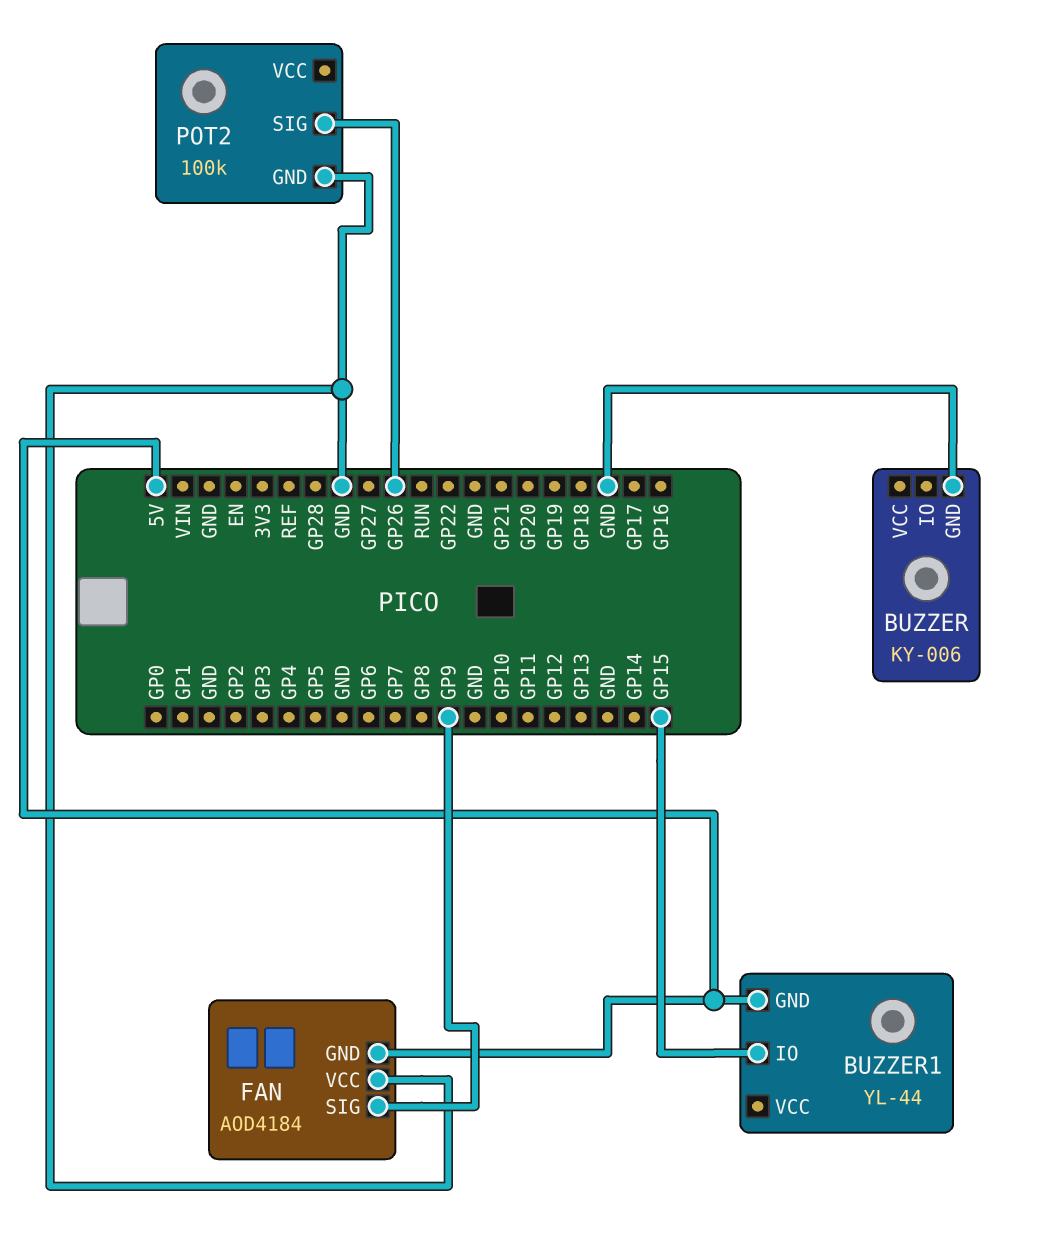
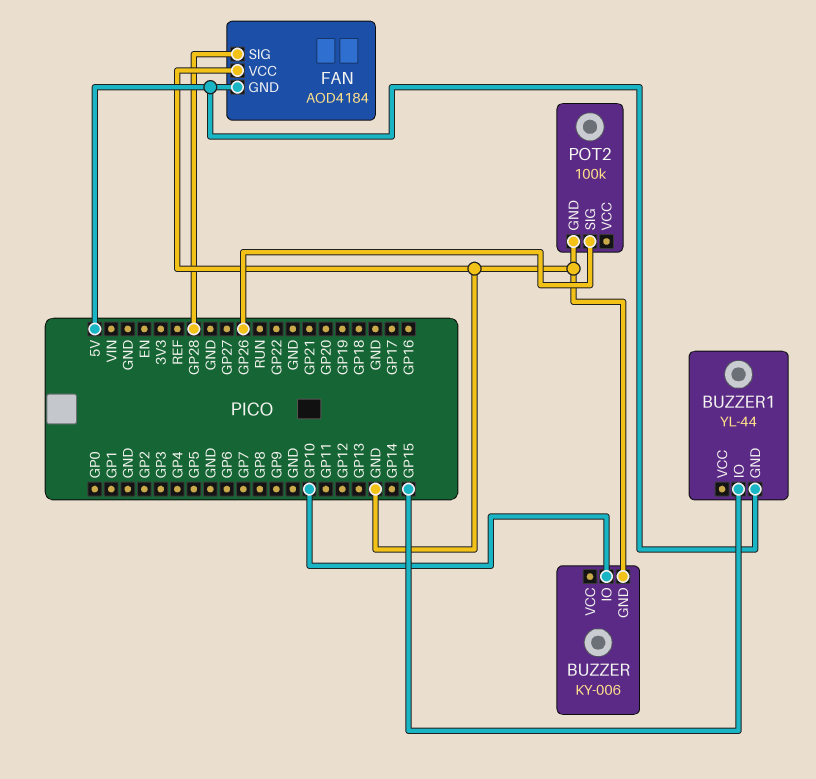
BUZZER pin IO: none -> GP10
FAN pin SIG: GP9 -> GP28

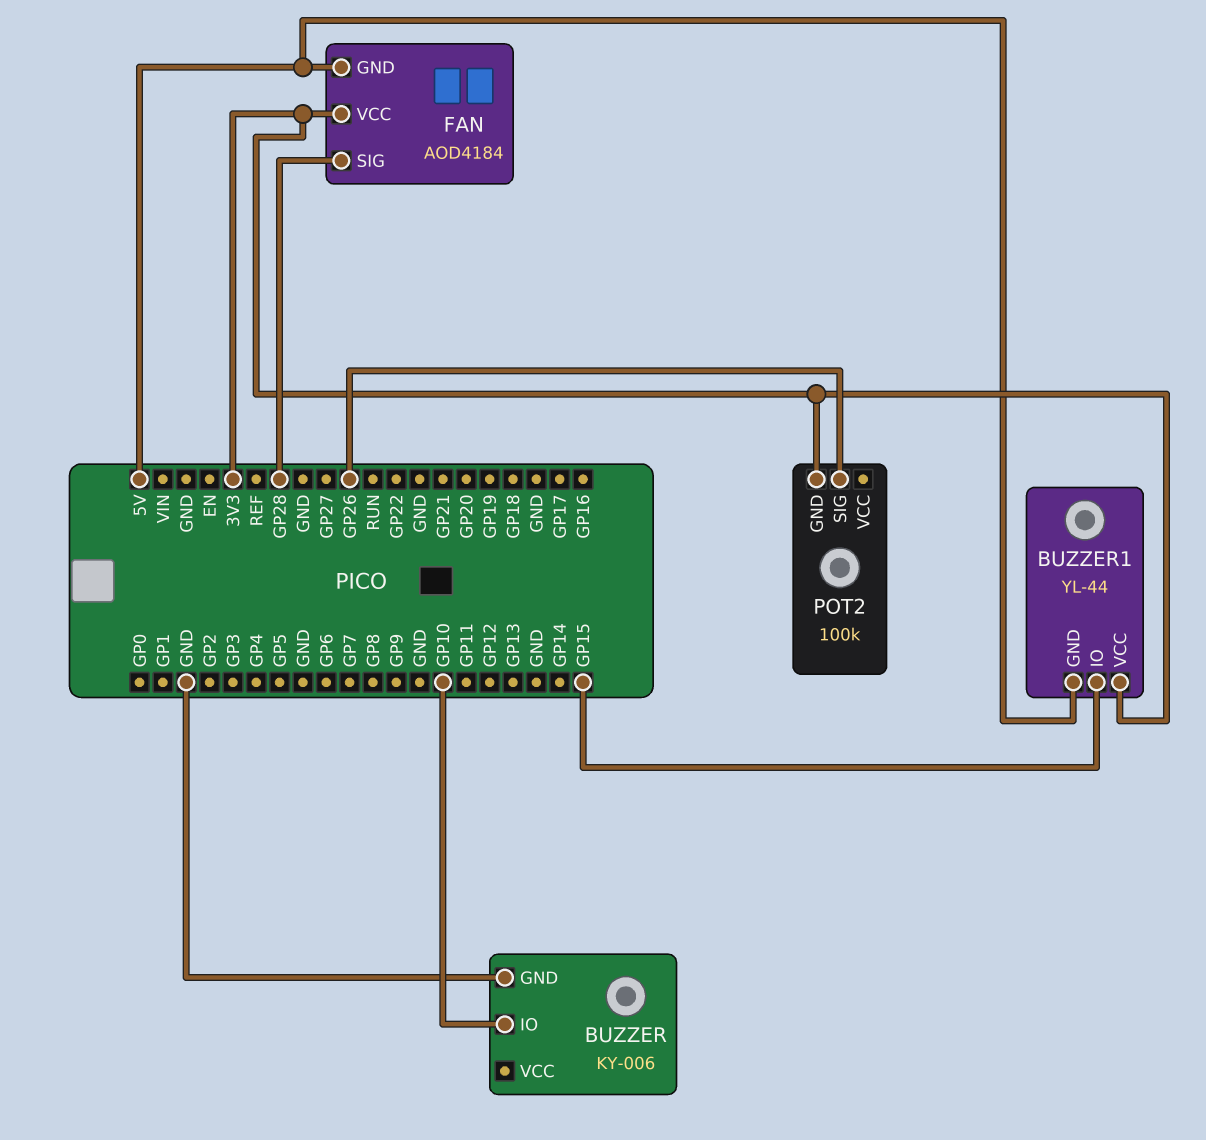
BUZZER1 pin VCC: none -> 3V3
FAN pin VCC: GND -> 3V3
POT2 pin GND: GND -> 3V3

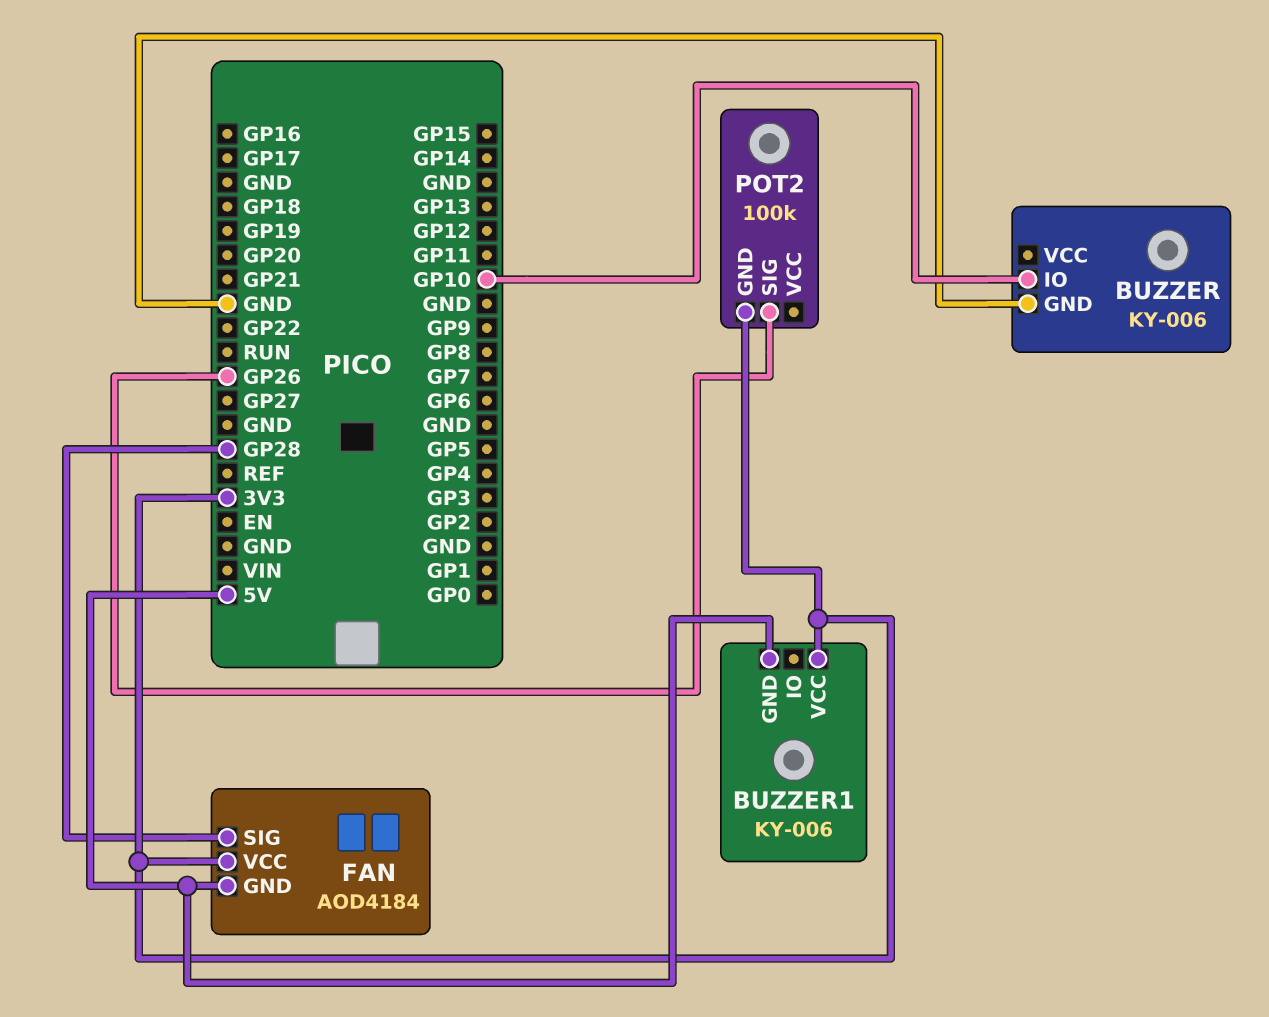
BUZZER1: YL-44 -> KY-006
BUZZER1 pin IO: GP15 -> none

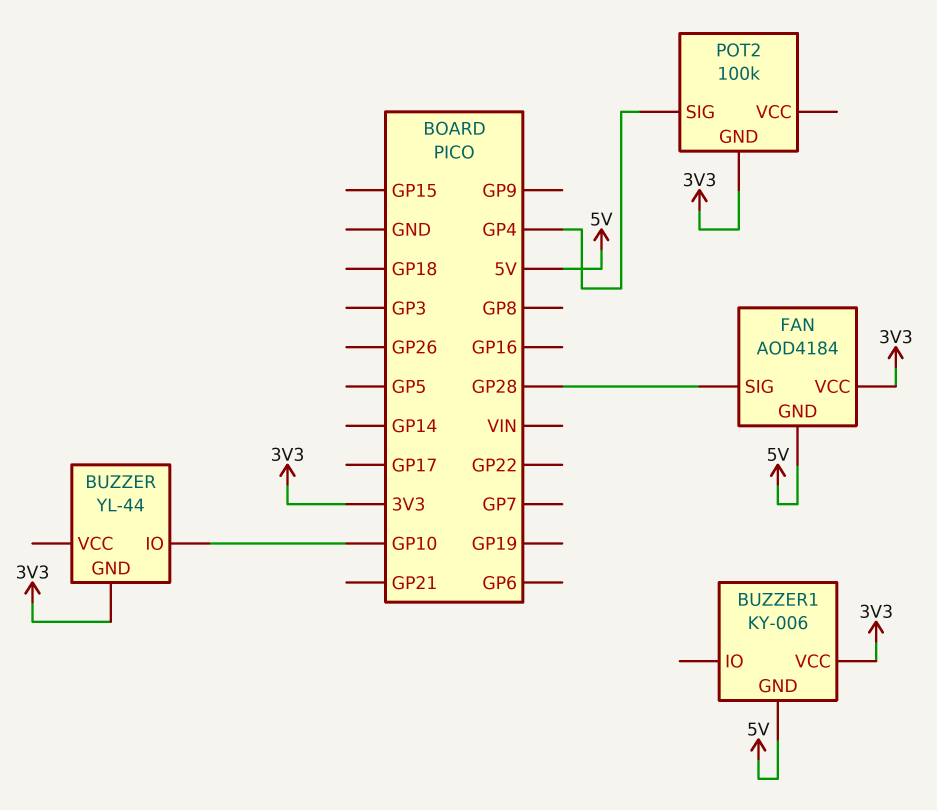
BUZZER: KY-006 -> YL-44
BUZZER pin GND: GND -> 3V3
POT2 pin SIG: GP26 -> GP4

